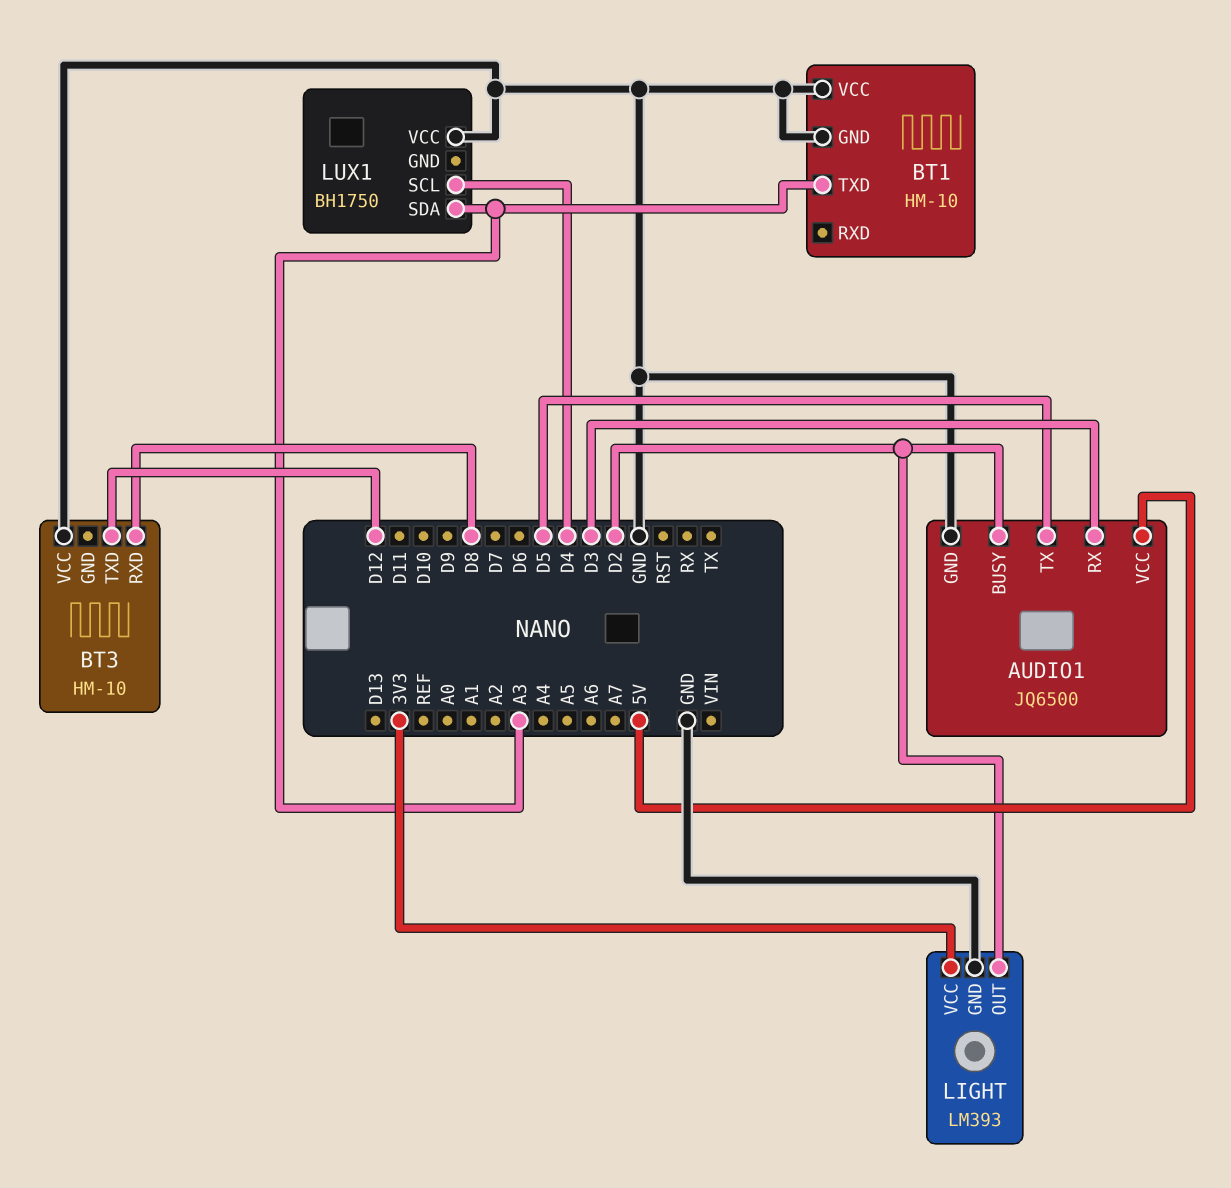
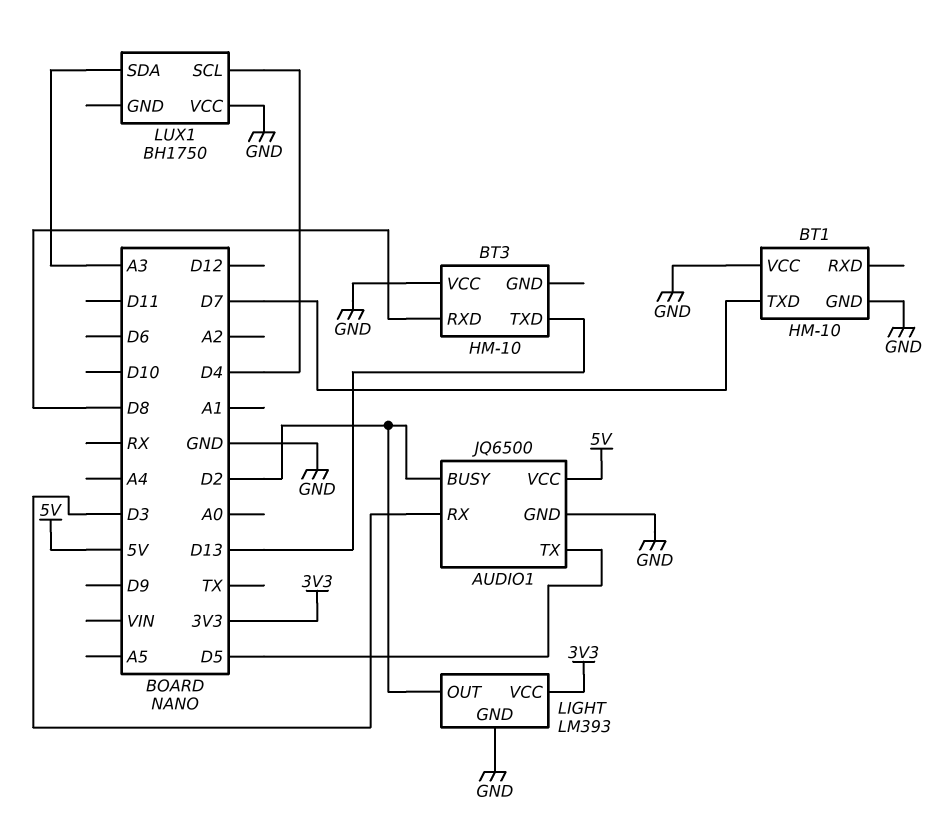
BT1 pin TXD: A3 -> D7
BT3 pin TXD: D12 -> D13

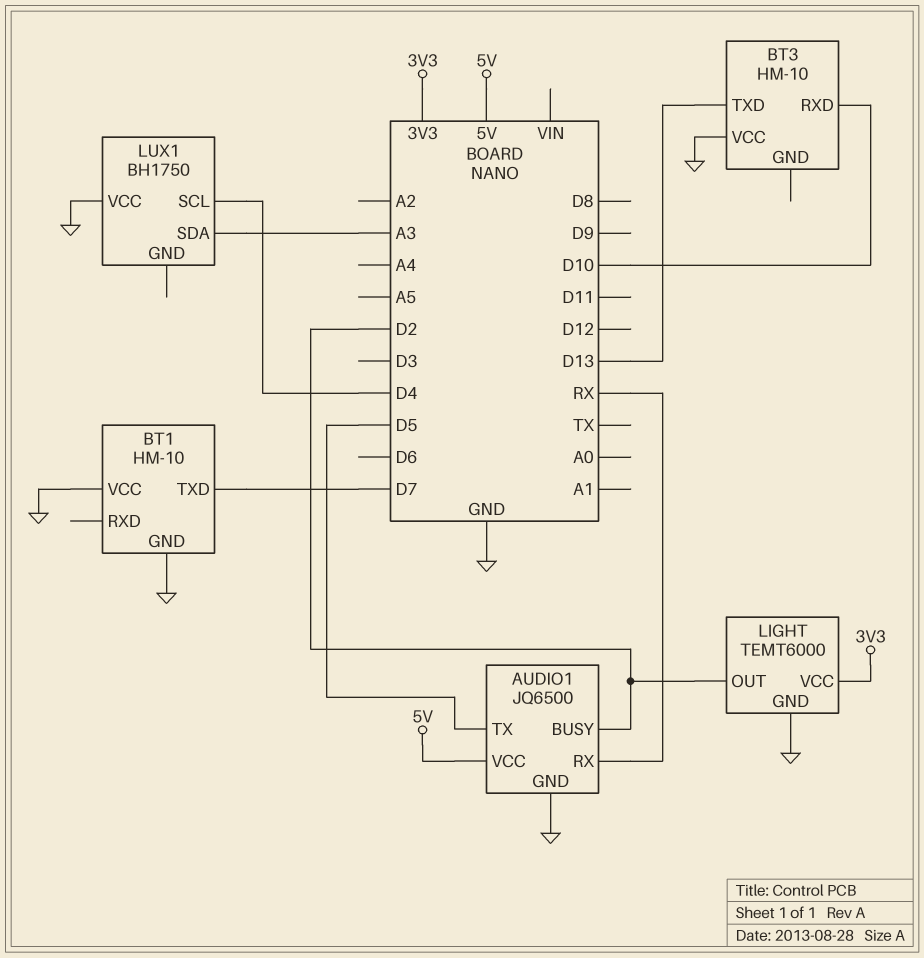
AUDIO1 pin RX: D3 -> RX
BT3 pin RXD: D8 -> D10
LIGHT: LM393 -> TEMT6000

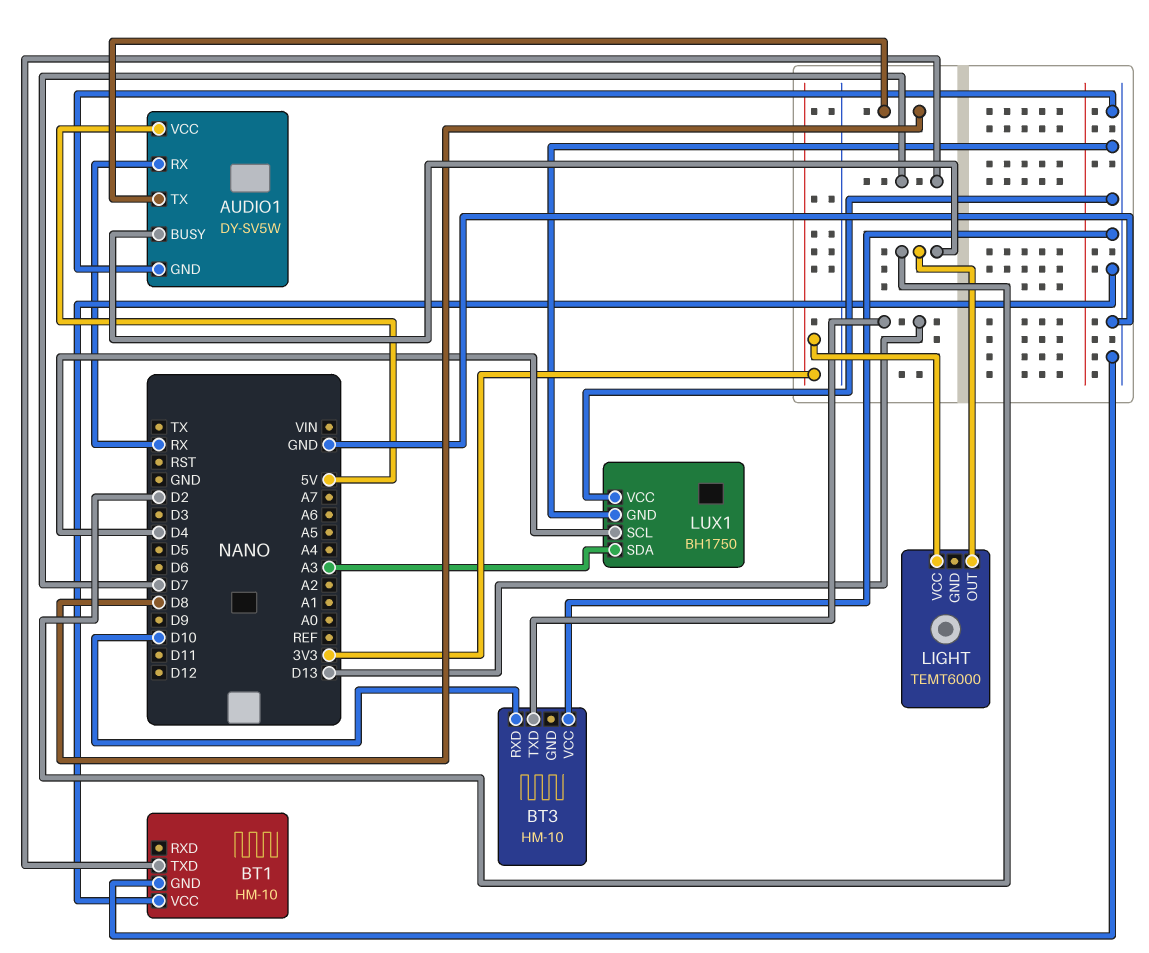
AUDIO1: JQ6500 -> DY-SV5W
AUDIO1 pin TX: D5 -> D8
LIGHT pin GND: GND -> none
LUX1 pin GND: none -> GND

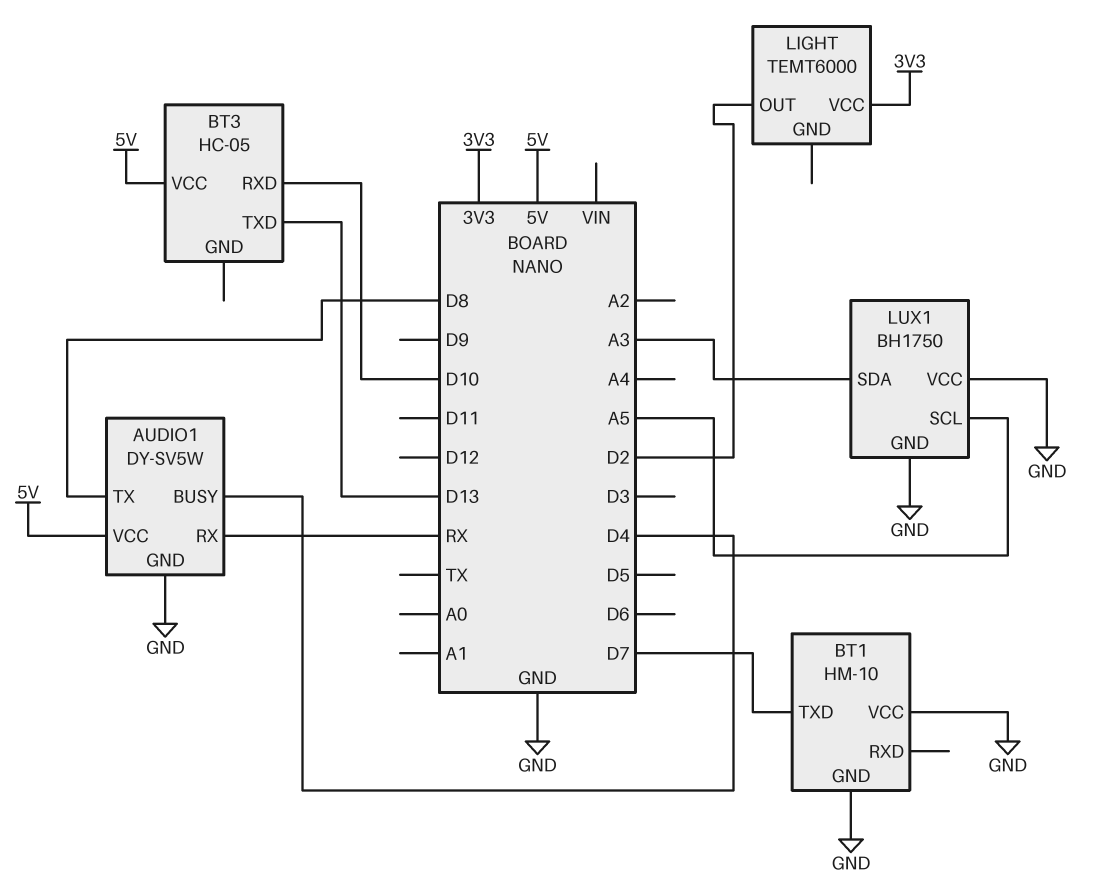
AUDIO1 pin BUSY: D2 -> D4
BT3: HM-10 -> HC-05
BT3 pin VCC: GND -> 5V
LUX1 pin SCL: D4 -> A5

